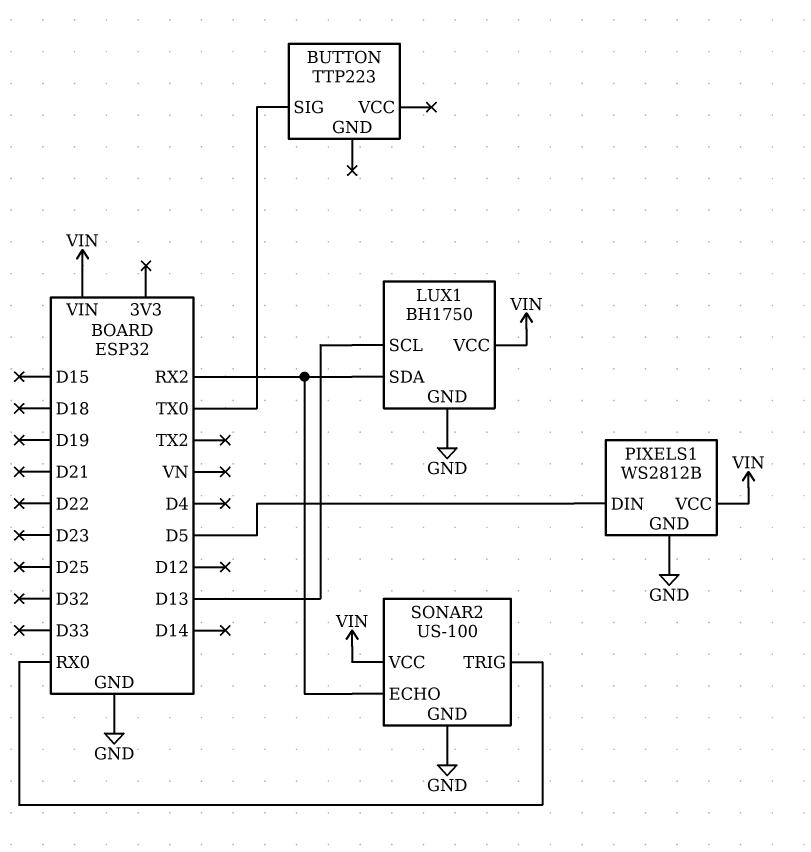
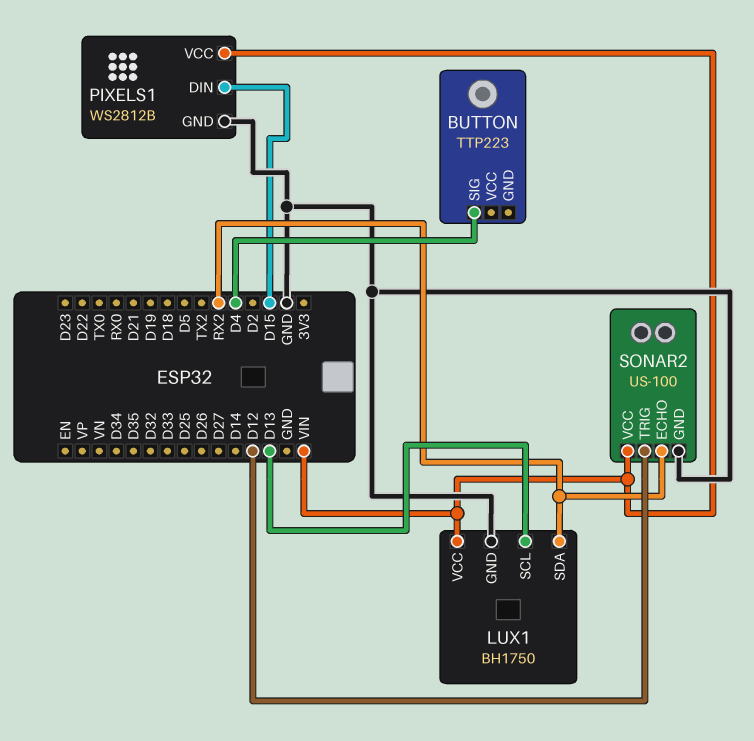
BUTTON pin SIG: TX0 -> D4
PIXELS1 pin DIN: D5 -> D15
SONAR2 pin TRIG: RX0 -> D12

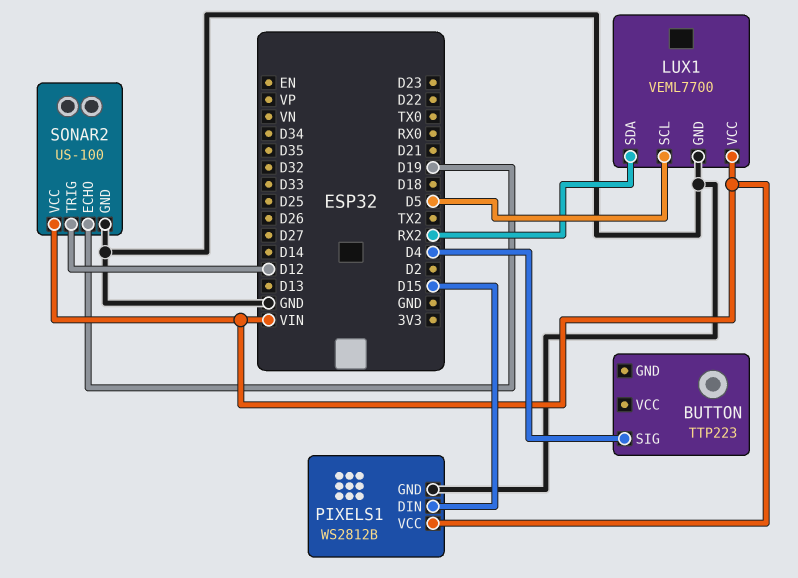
LUX1: BH1750 -> VEML7700
LUX1 pin SCL: D13 -> D5
SONAR2 pin ECHO: RX2 -> D19

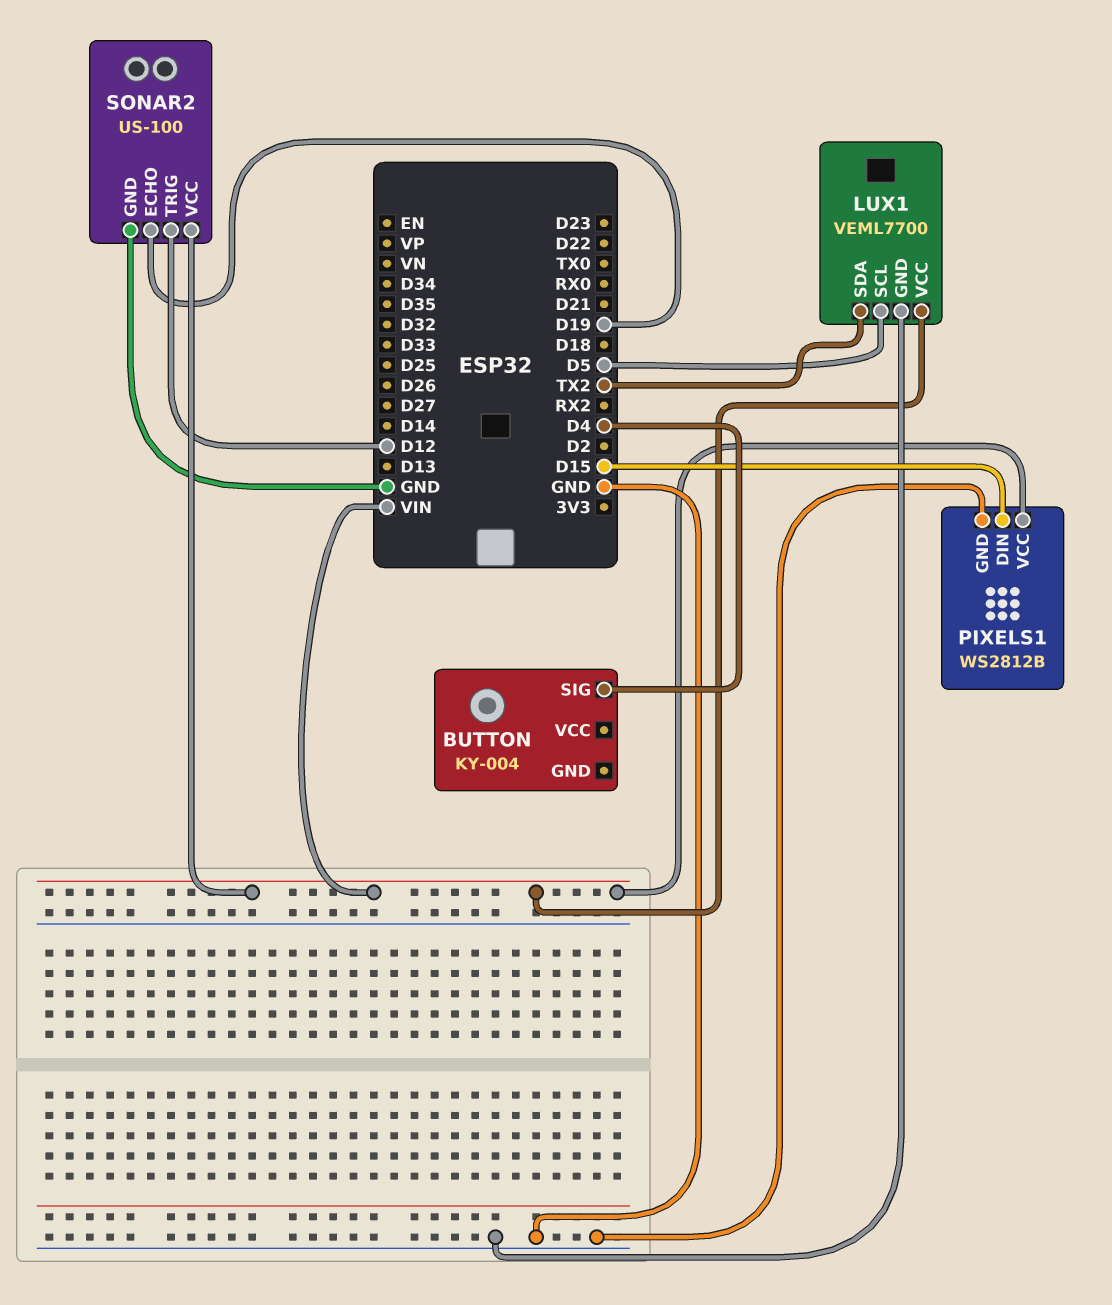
BUTTON: TTP223 -> KY-004
LUX1 pin SDA: RX2 -> TX2

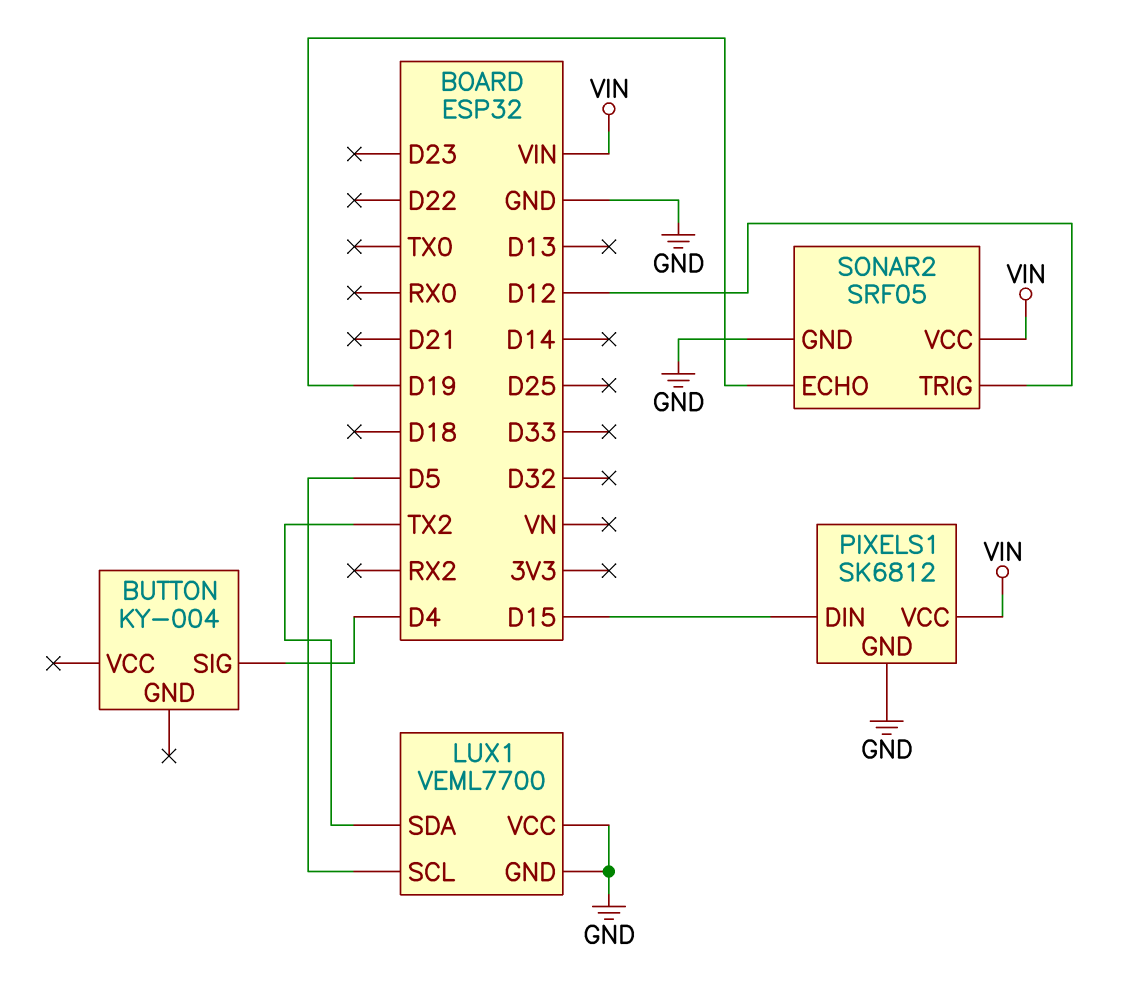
LUX1 pin VCC: VIN -> GND
PIXELS1: WS2812B -> SK6812
SONAR2: US-100 -> SRF05

